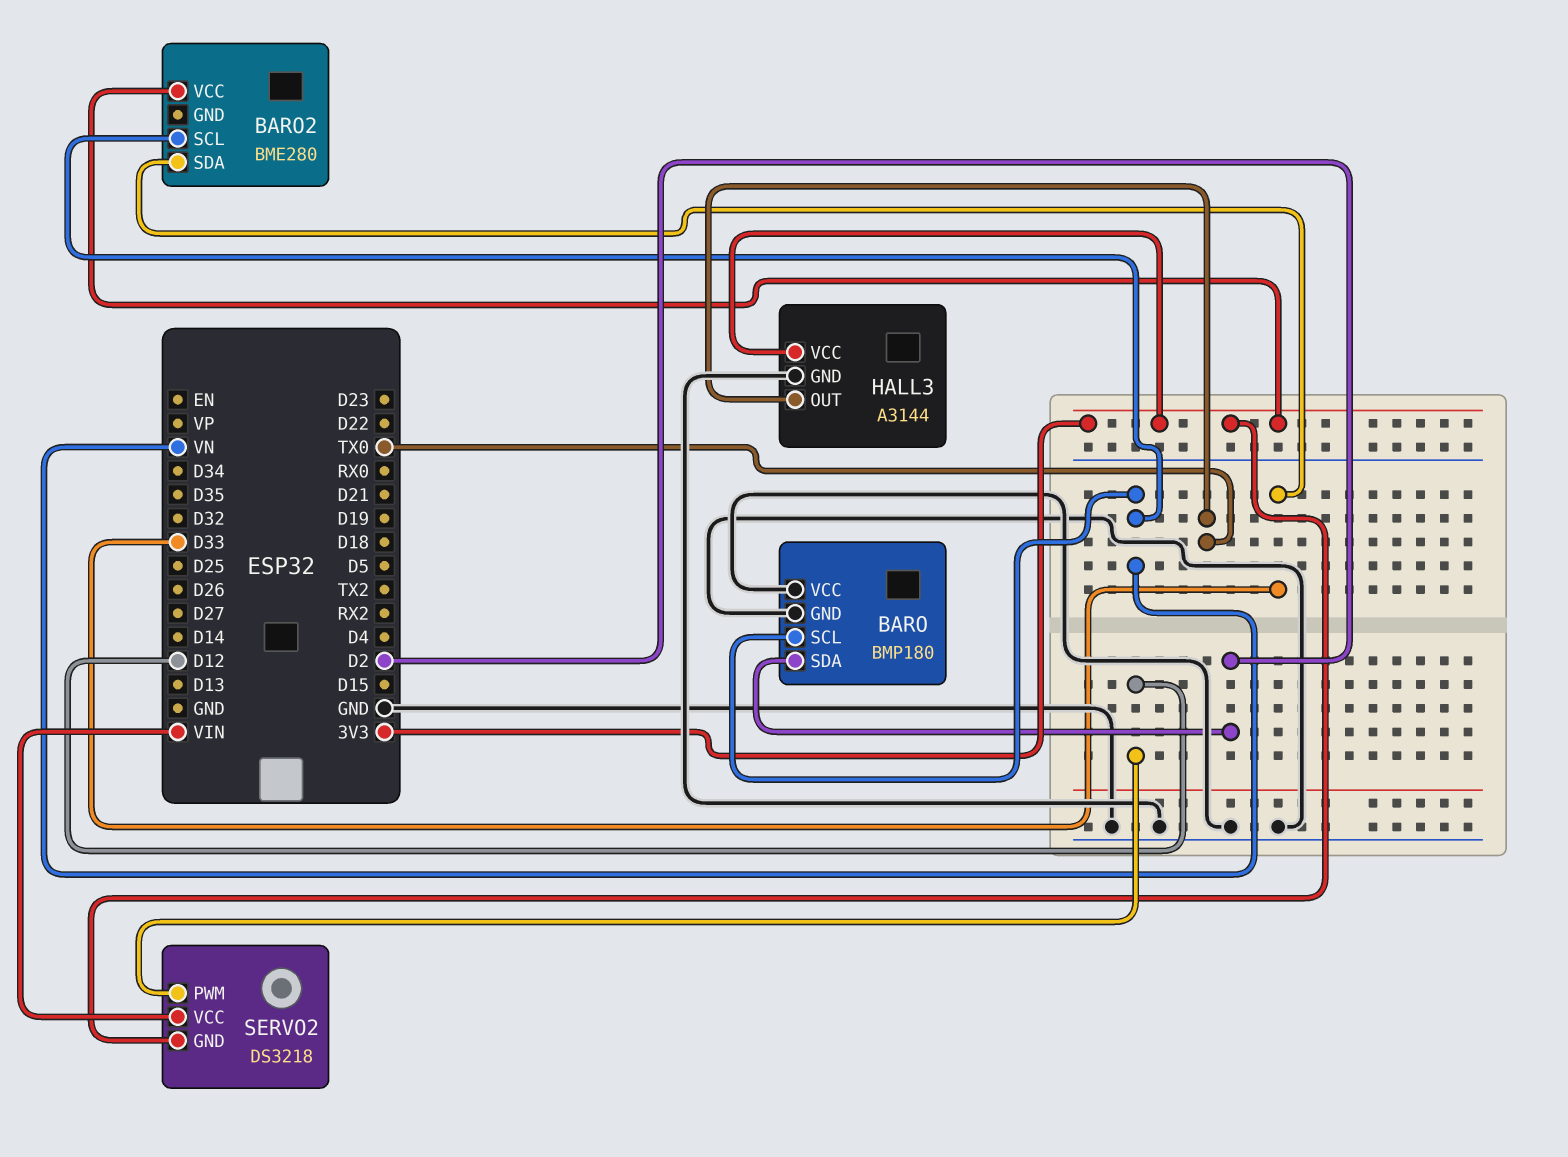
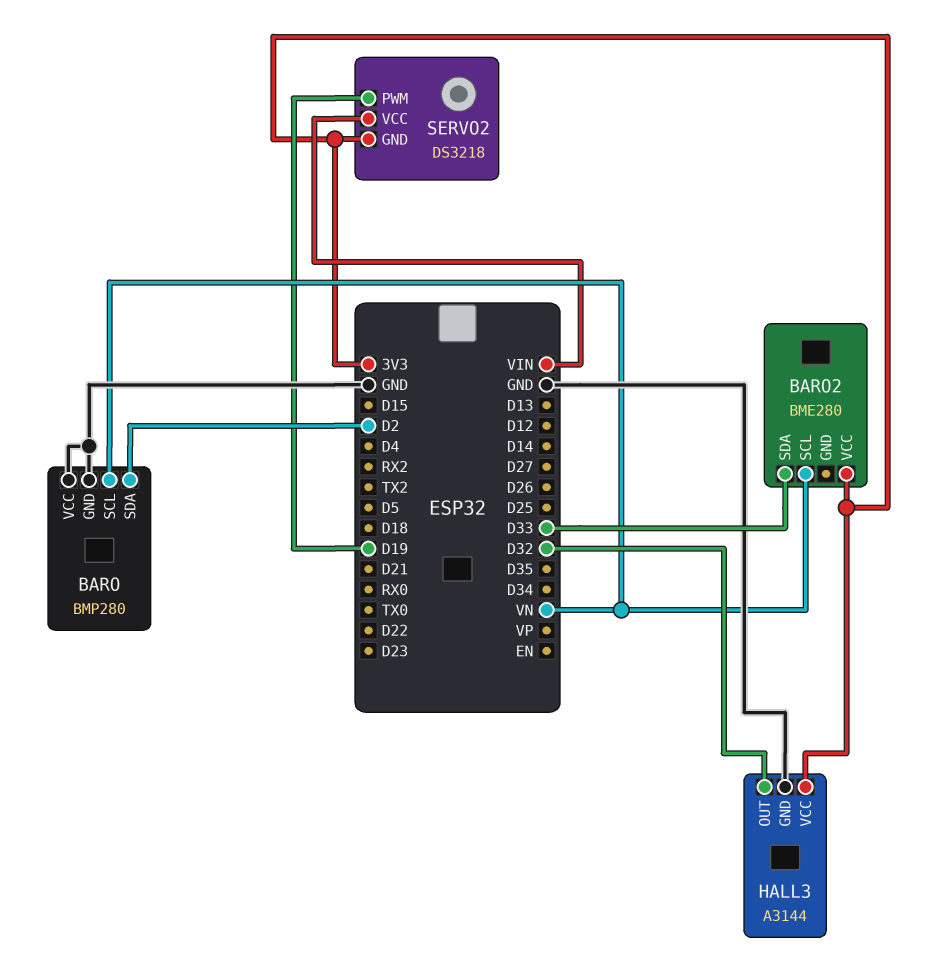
BARO: BMP180 -> BMP280
HALL3 pin OUT: TX0 -> D32
SERVO2 pin PWM: D12 -> D19

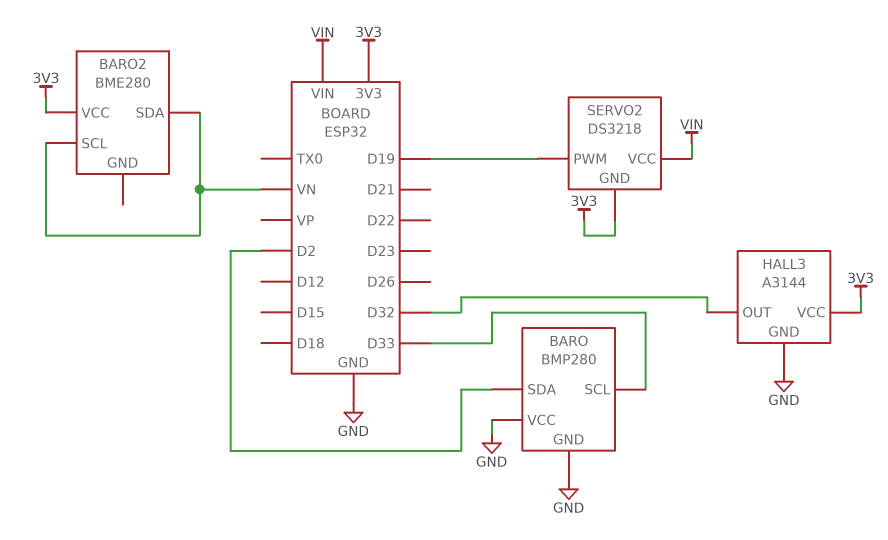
BARO pin SCL: VN -> D33
BARO2 pin SDA: D33 -> VN

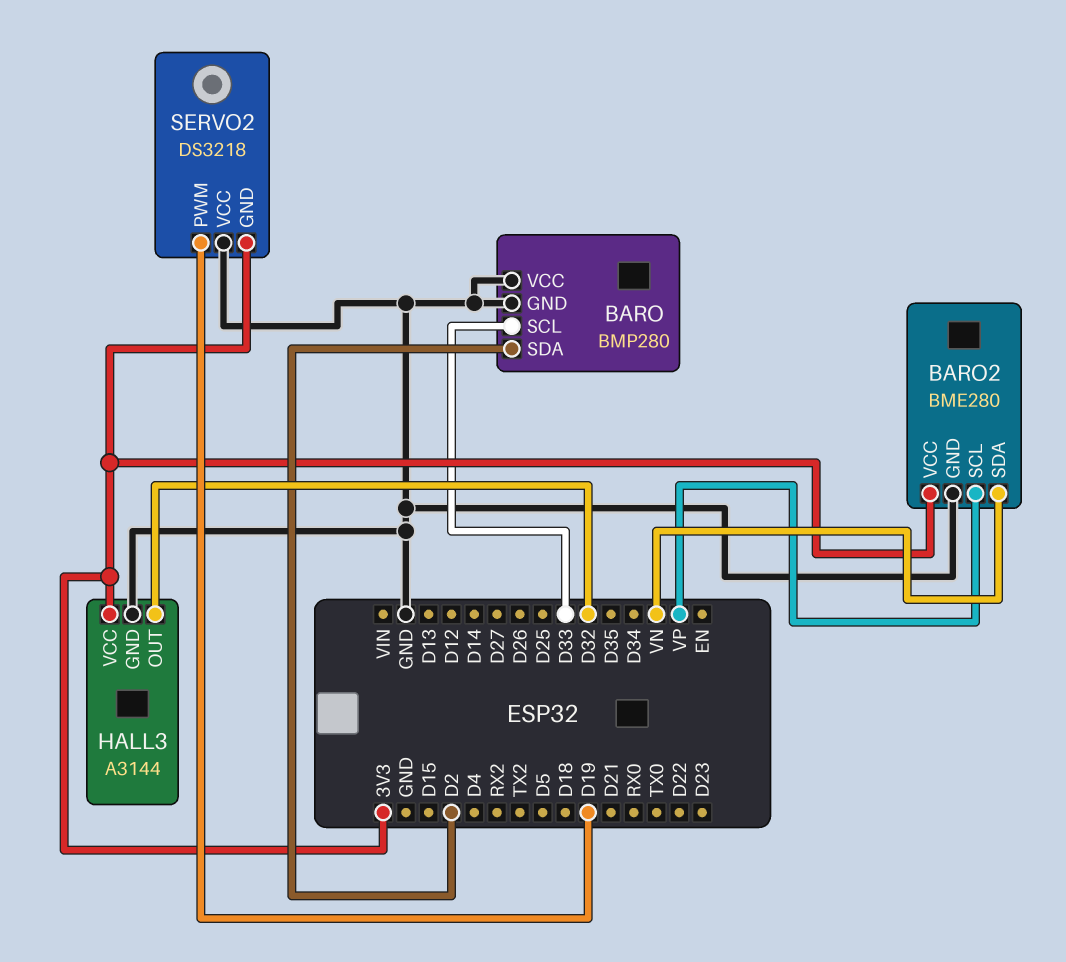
BARO2 pin GND: none -> GND
BARO2 pin SCL: VN -> VP
SERVO2 pin VCC: VIN -> GND

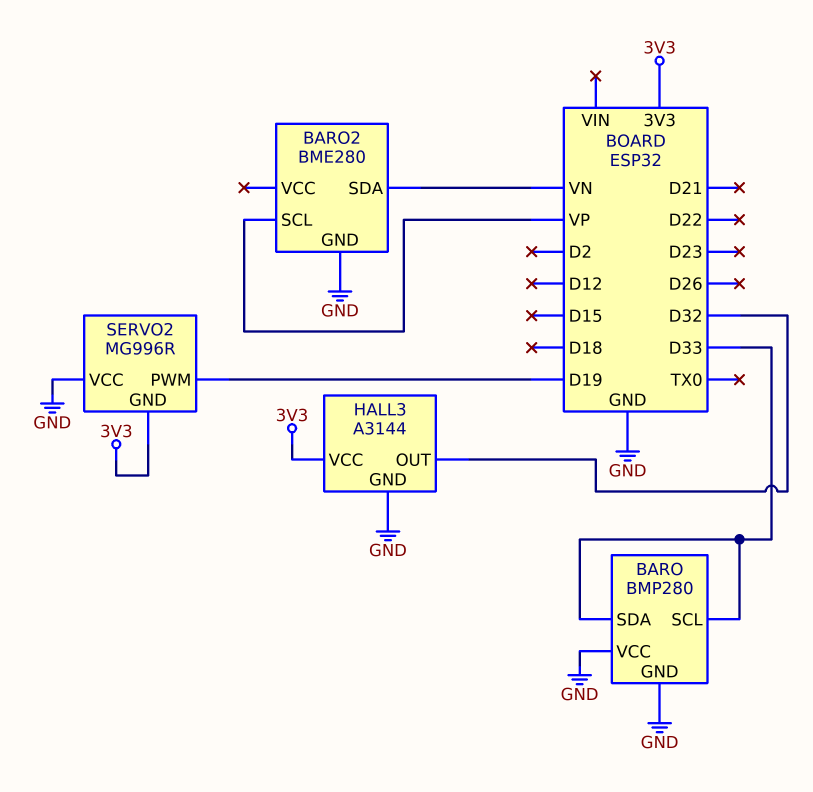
BARO pin SDA: D2 -> D33
BARO2 pin VCC: 3V3 -> none
SERVO2: DS3218 -> MG996R

